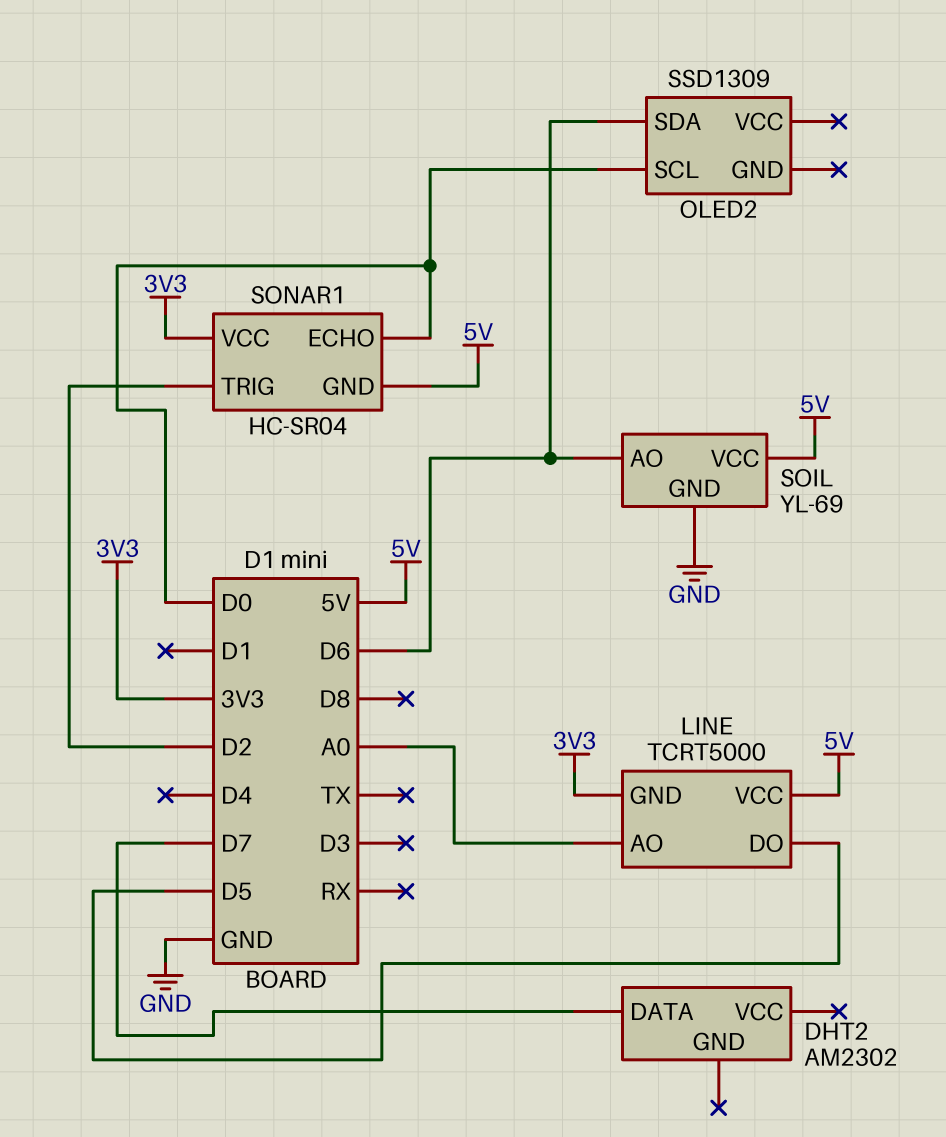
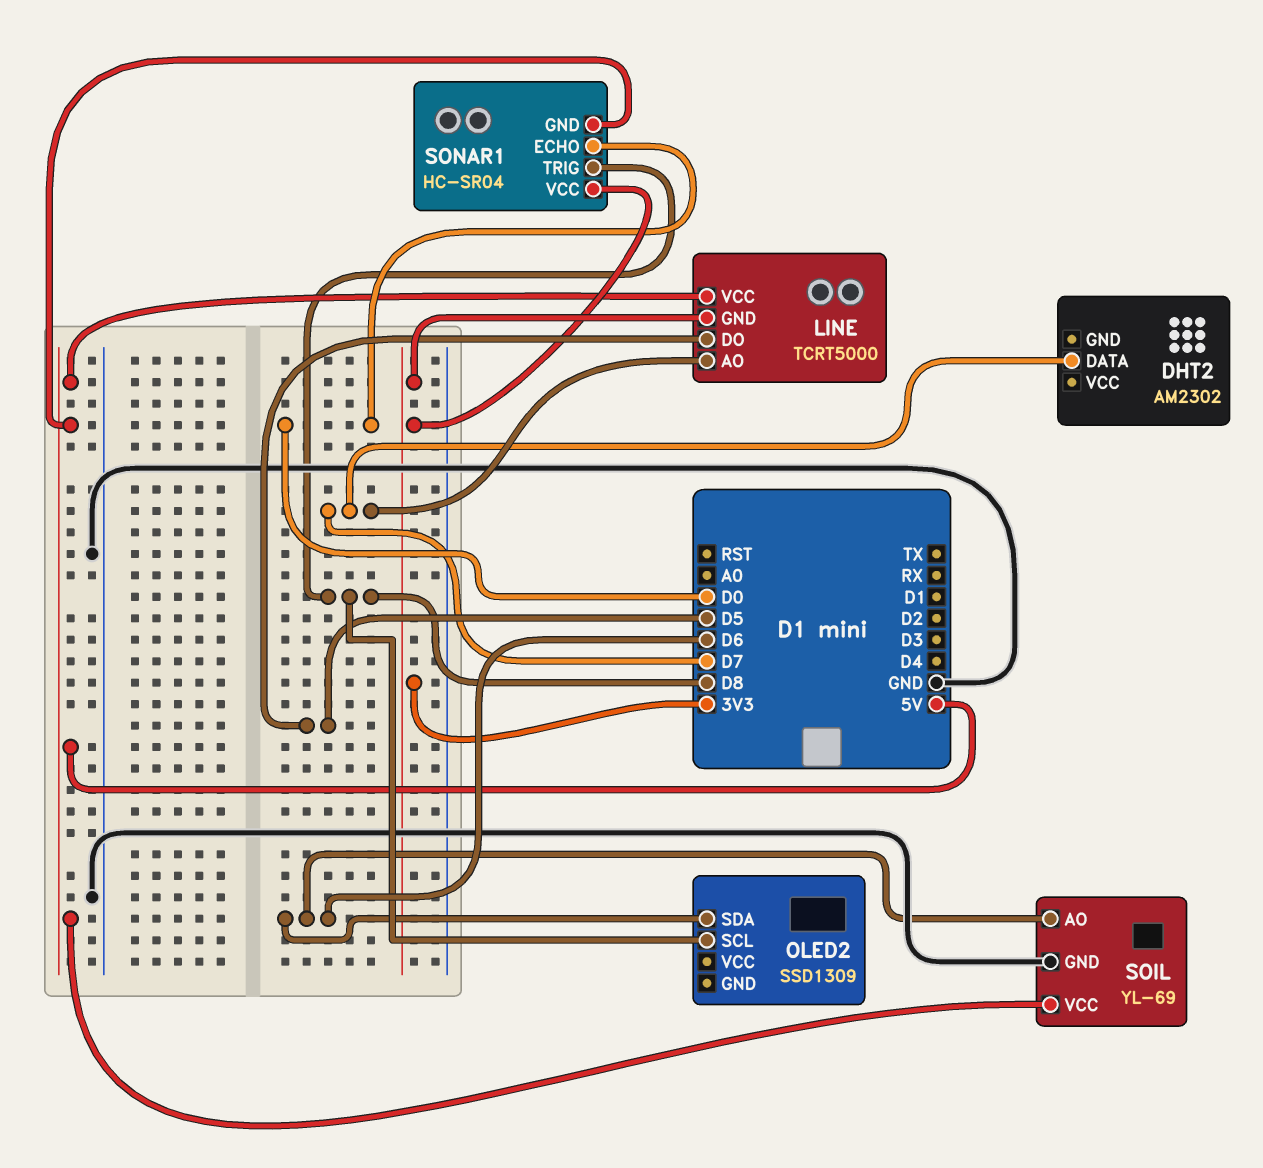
LINE pin AO: A0 -> D7
OLED2 pin SCL: D0 -> D8
SONAR1 pin TRIG: D2 -> D8

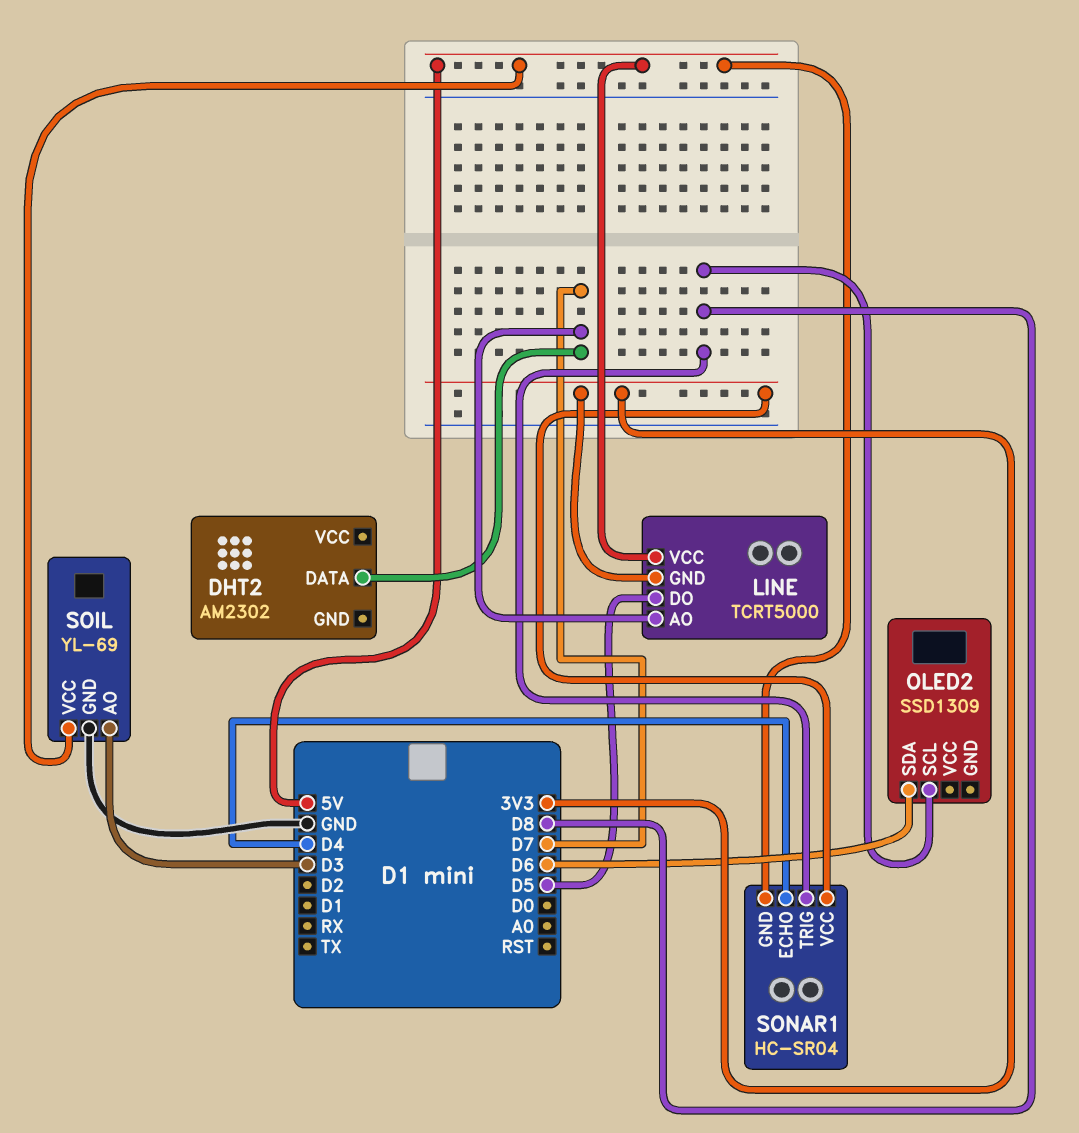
SOIL pin AO: D6 -> D3
SONAR1 pin ECHO: D0 -> D4

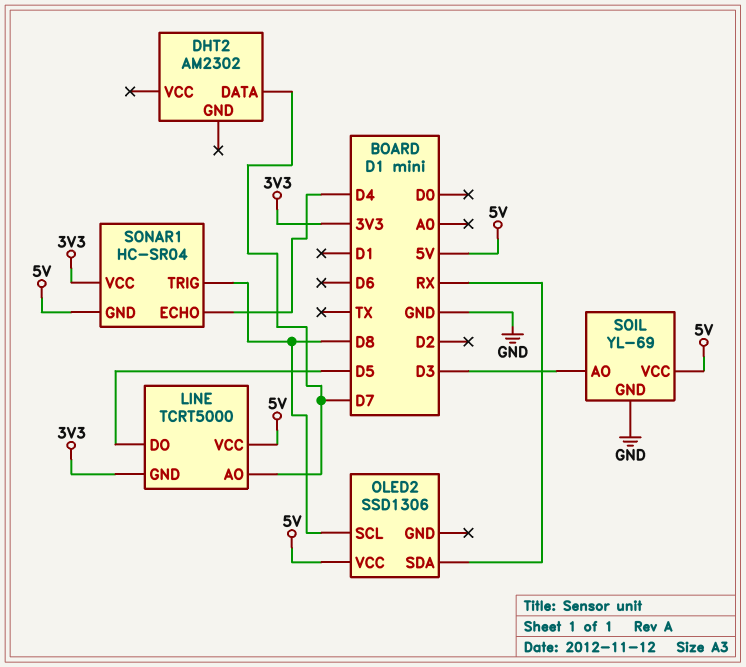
OLED2: SSD1309 -> SSD1306
OLED2 pin SDA: D6 -> RX
OLED2 pin VCC: none -> 5V

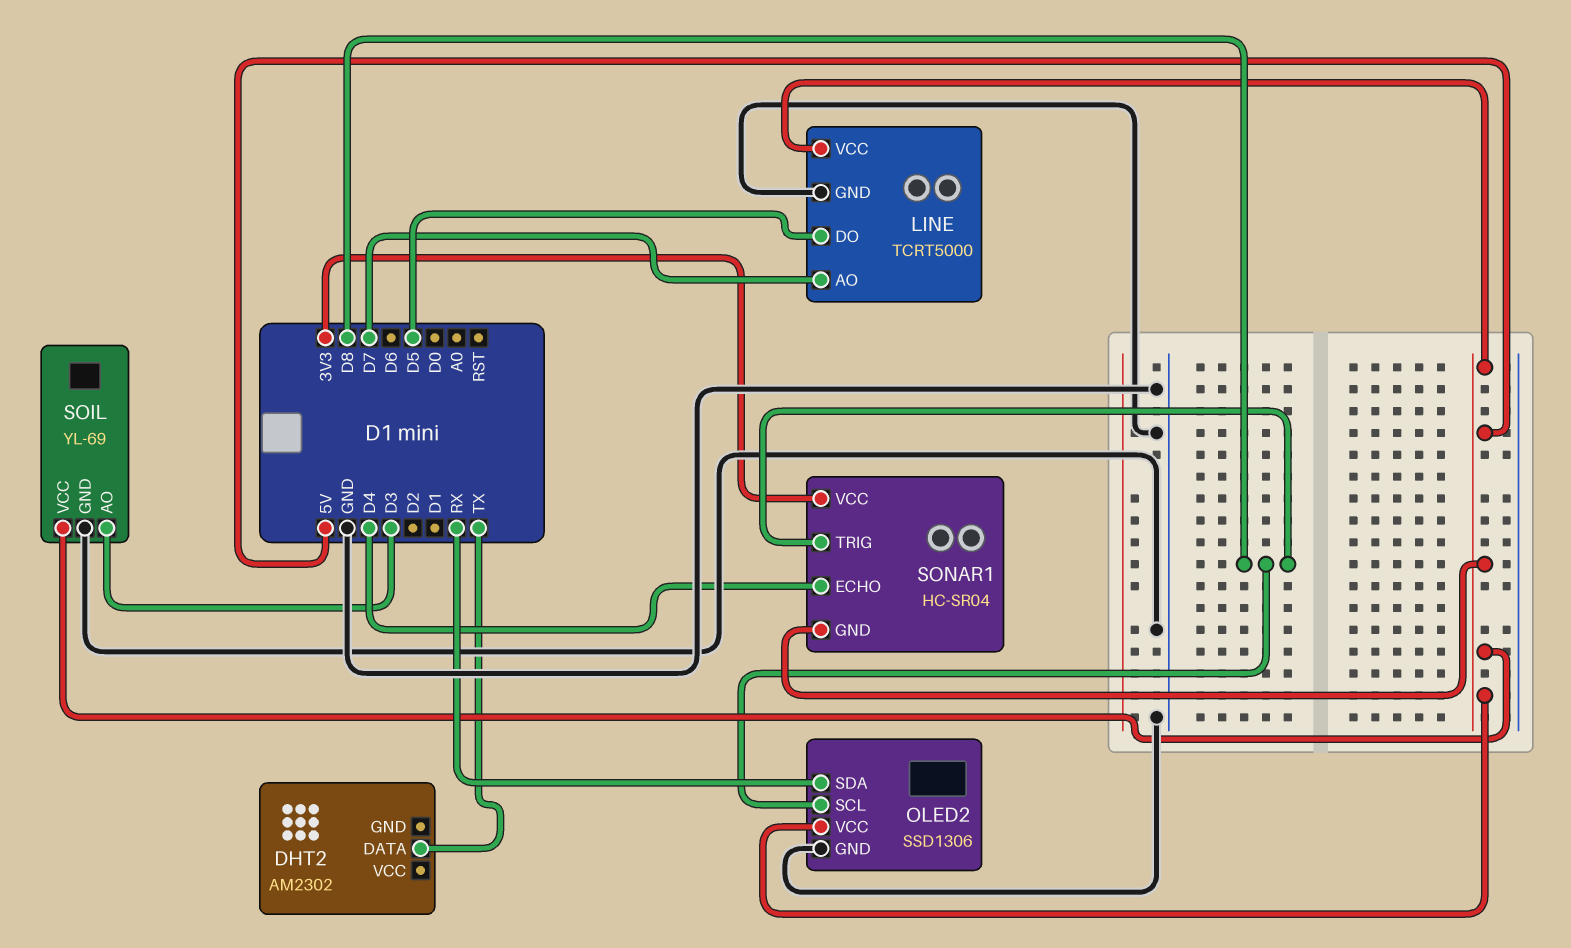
DHT2 pin DATA: D7 -> TX
LINE pin GND: 3V3 -> GND
OLED2 pin GND: none -> GND

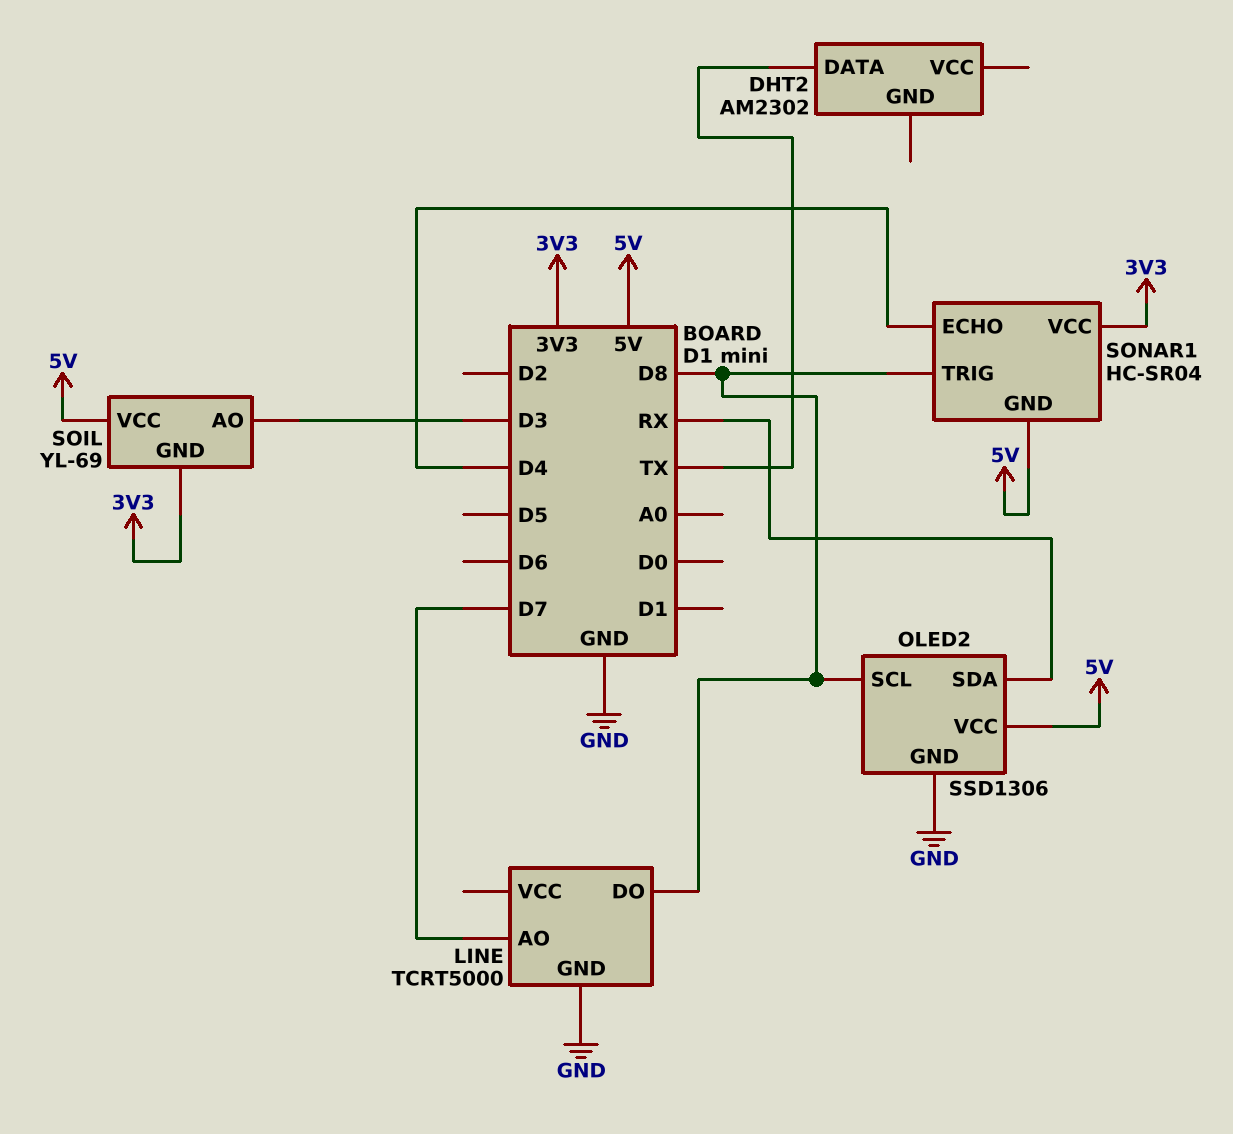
LINE pin DO: D5 -> D8
LINE pin VCC: 5V -> none
SOIL pin GND: GND -> 3V3

